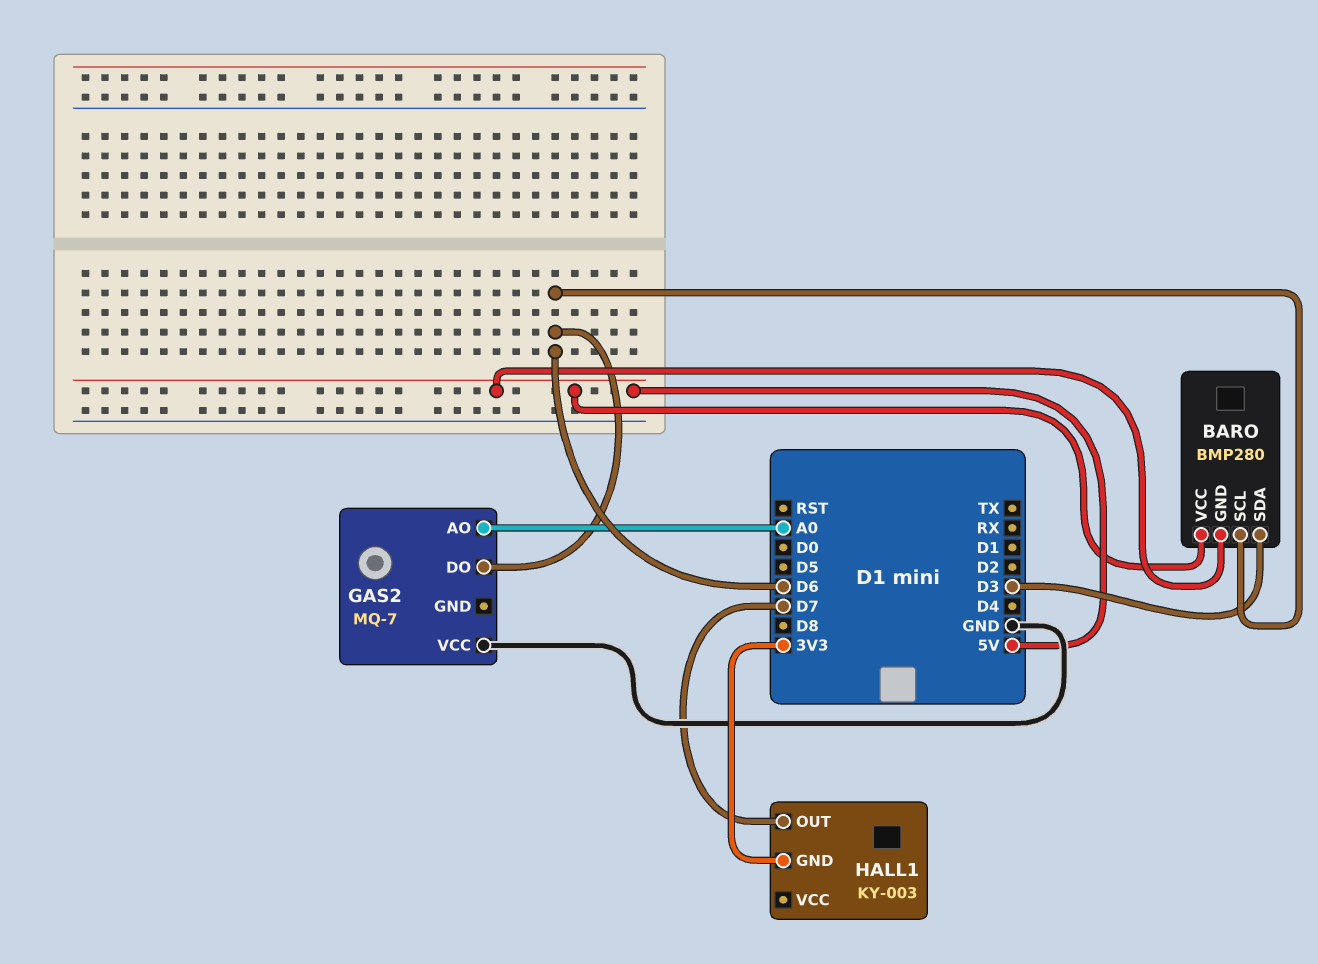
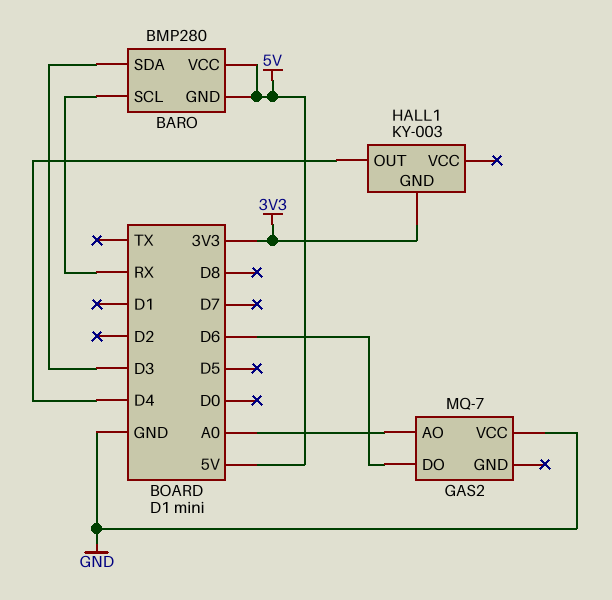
BARO pin SCL: D6 -> RX
HALL1 pin OUT: D7 -> D4

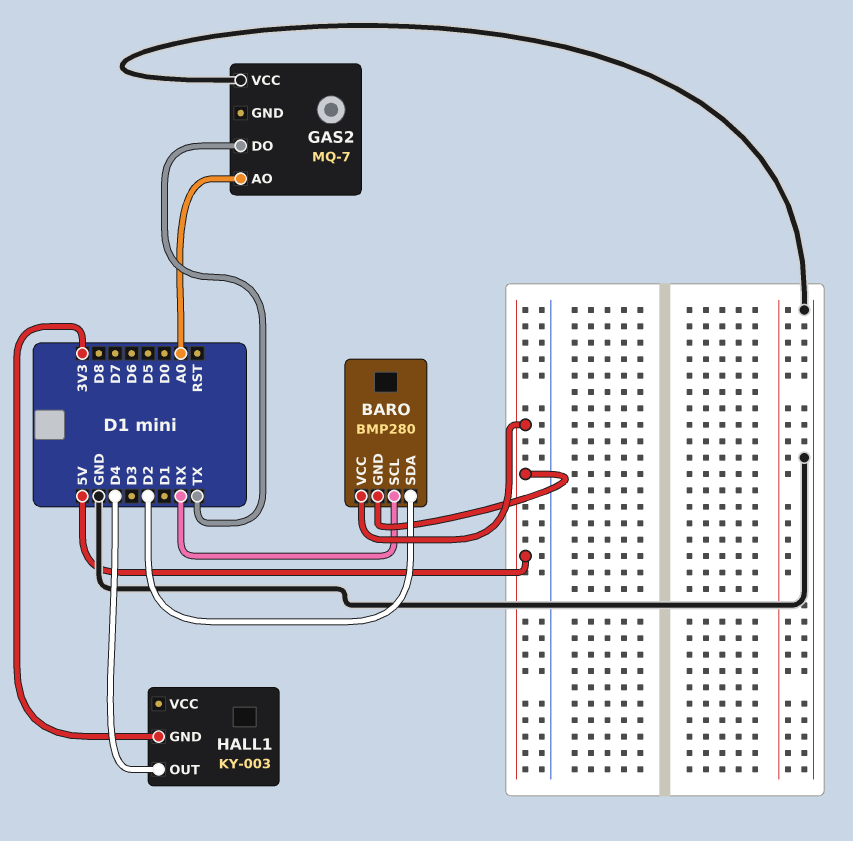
BARO pin SDA: D3 -> D2
GAS2 pin DO: D6 -> TX

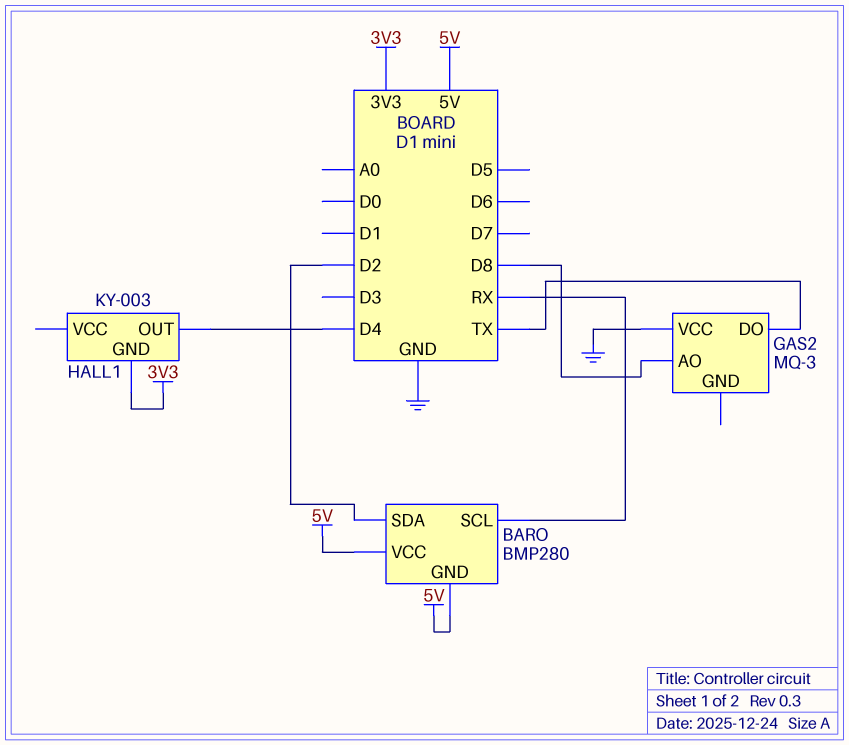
GAS2: MQ-7 -> MQ-3
GAS2 pin AO: A0 -> D8

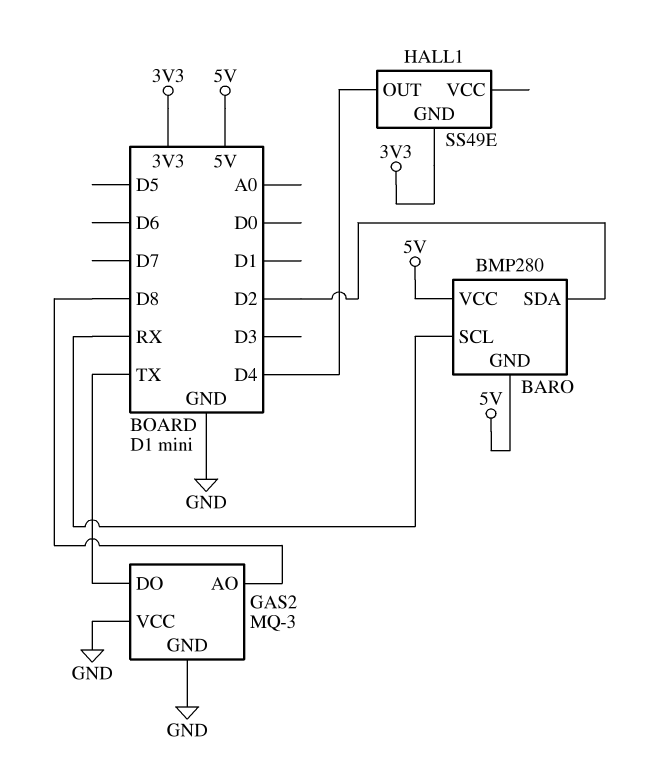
GAS2 pin GND: none -> GND
HALL1: KY-003 -> SS49E

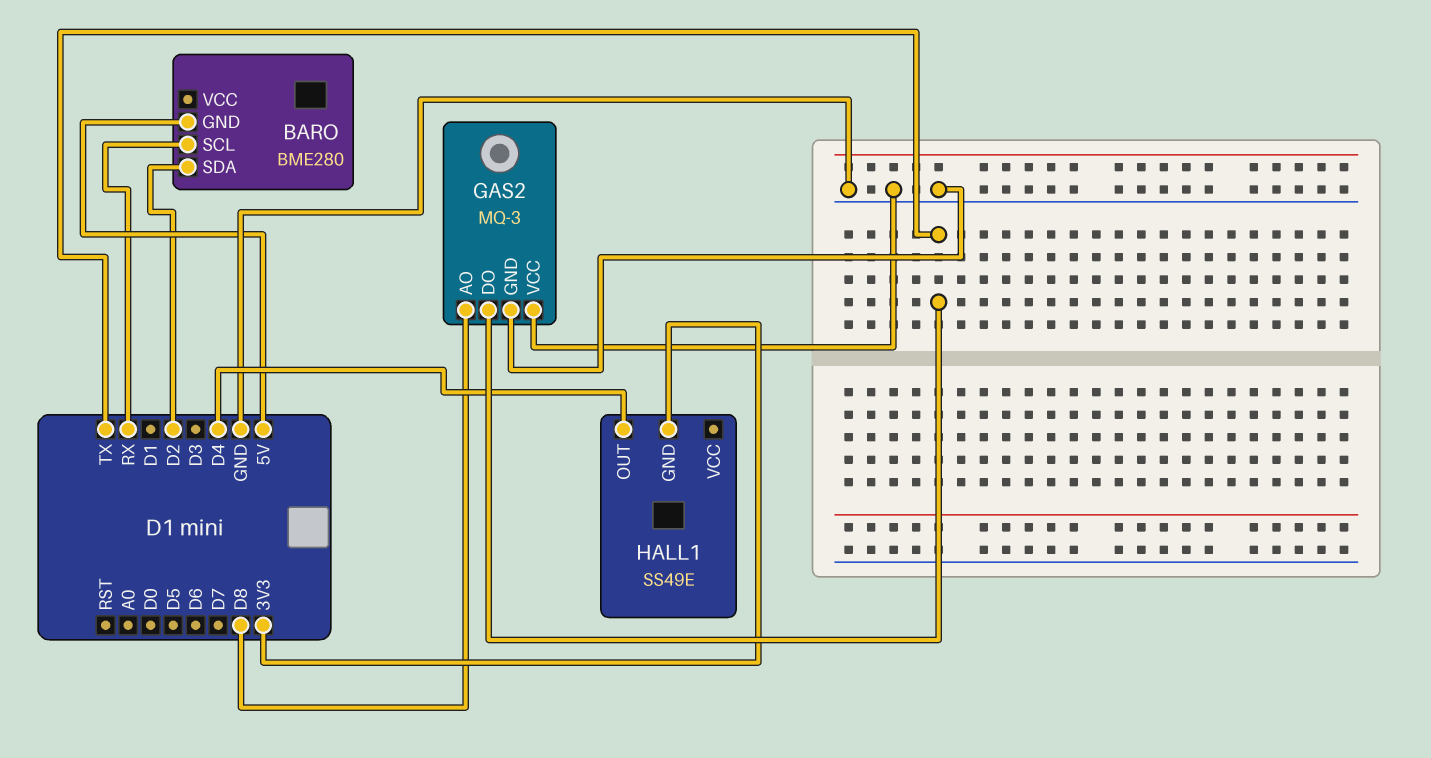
BARO: BMP280 -> BME280
BARO pin VCC: 5V -> none

